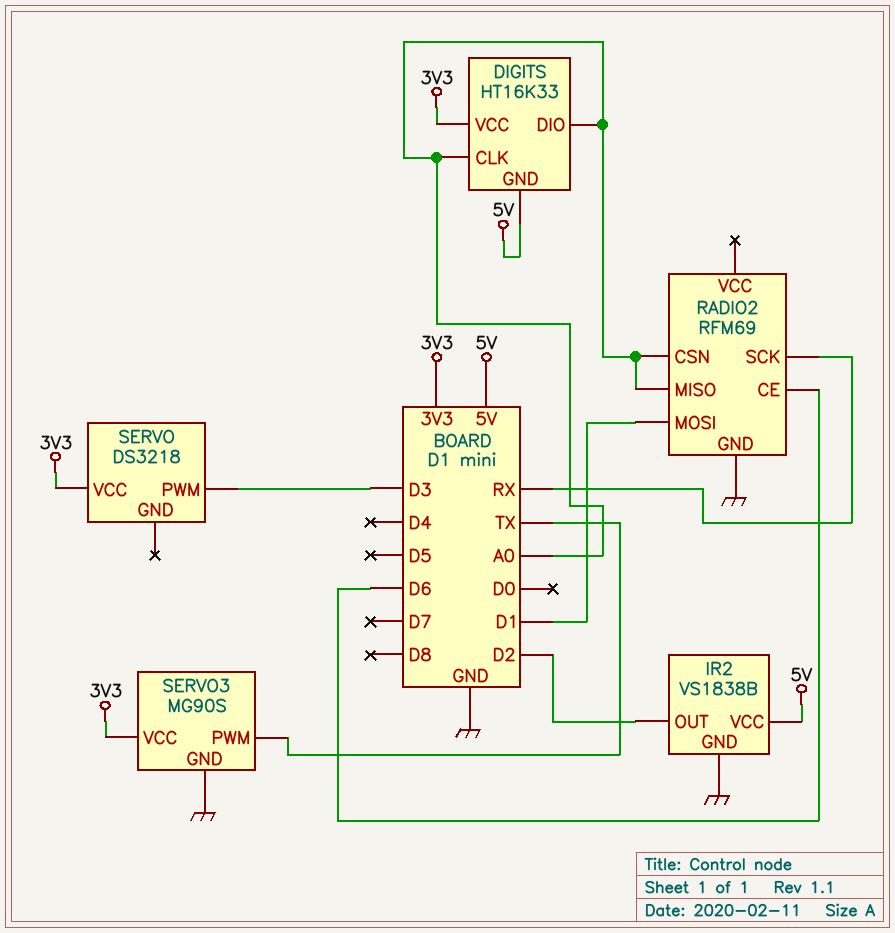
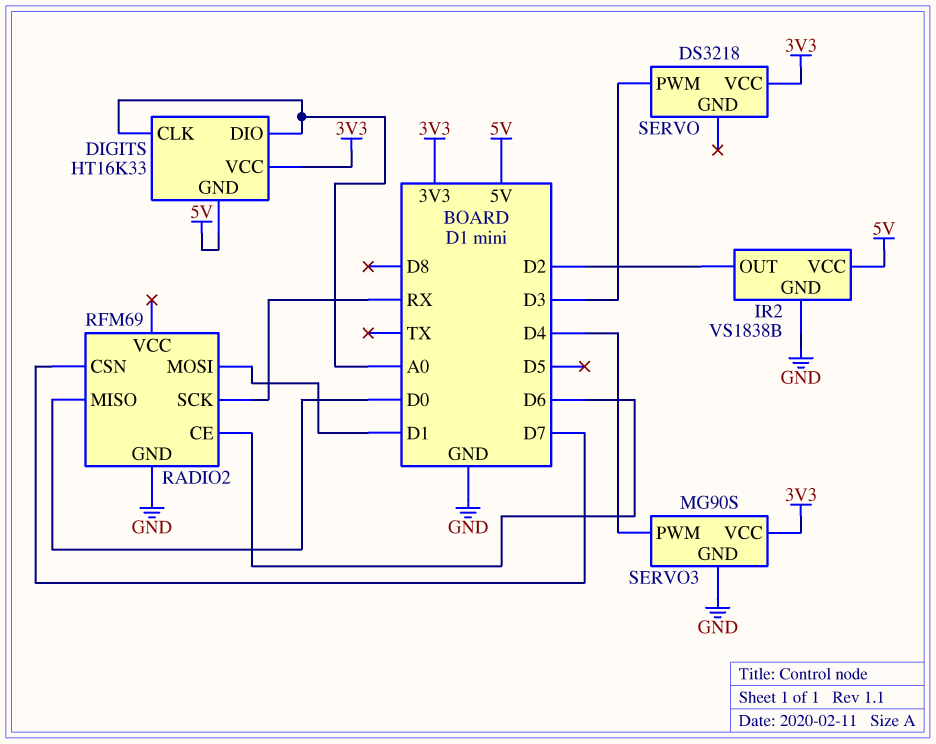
RADIO2 pin CSN: A0 -> D7
RADIO2 pin MISO: A0 -> D0
SERVO3 pin PWM: TX -> D4

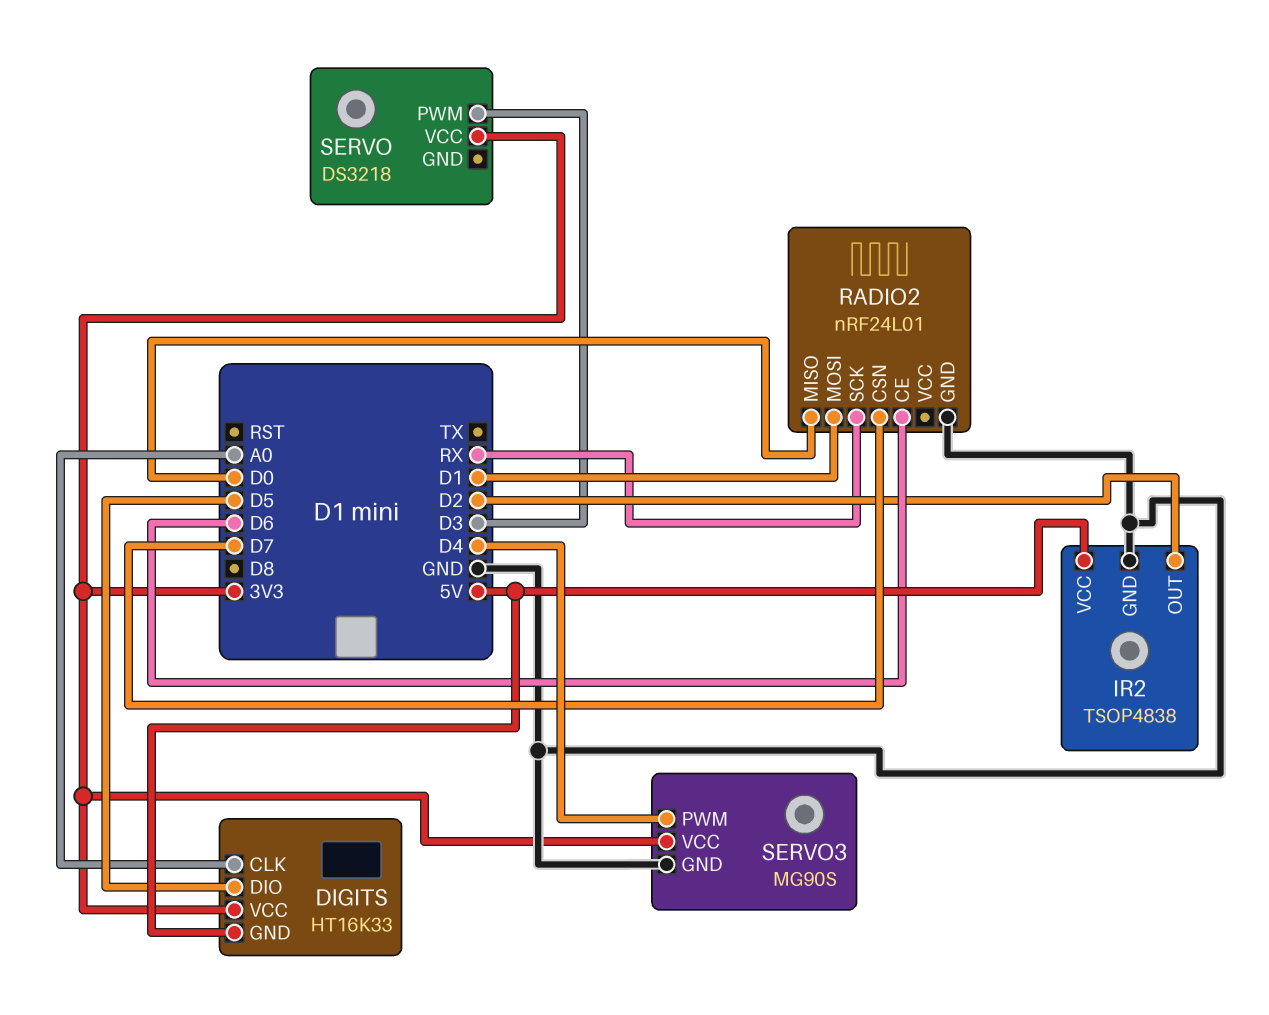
DIGITS pin DIO: A0 -> D5
IR2: VS1838B -> TSOP4838
RADIO2: RFM69 -> nRF24L01

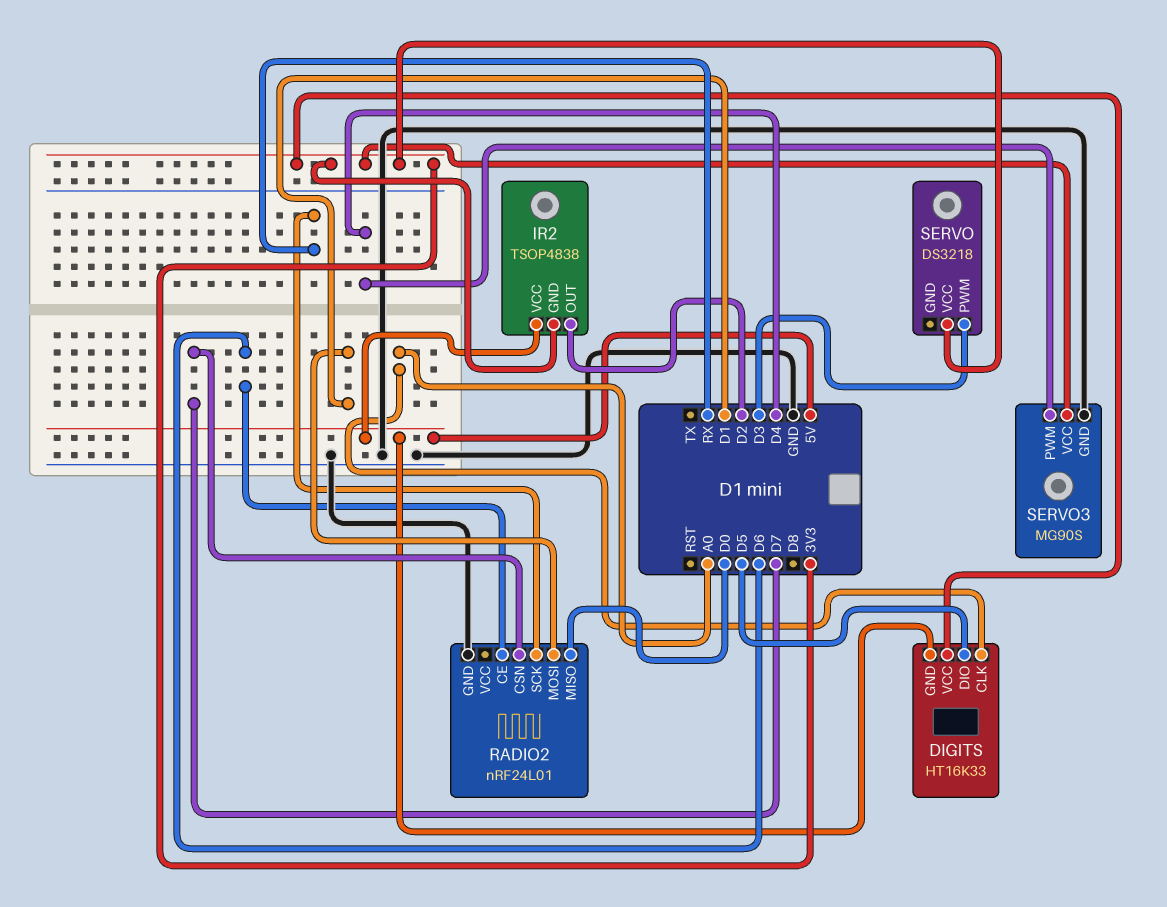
IR2 pin GND: GND -> 3V3

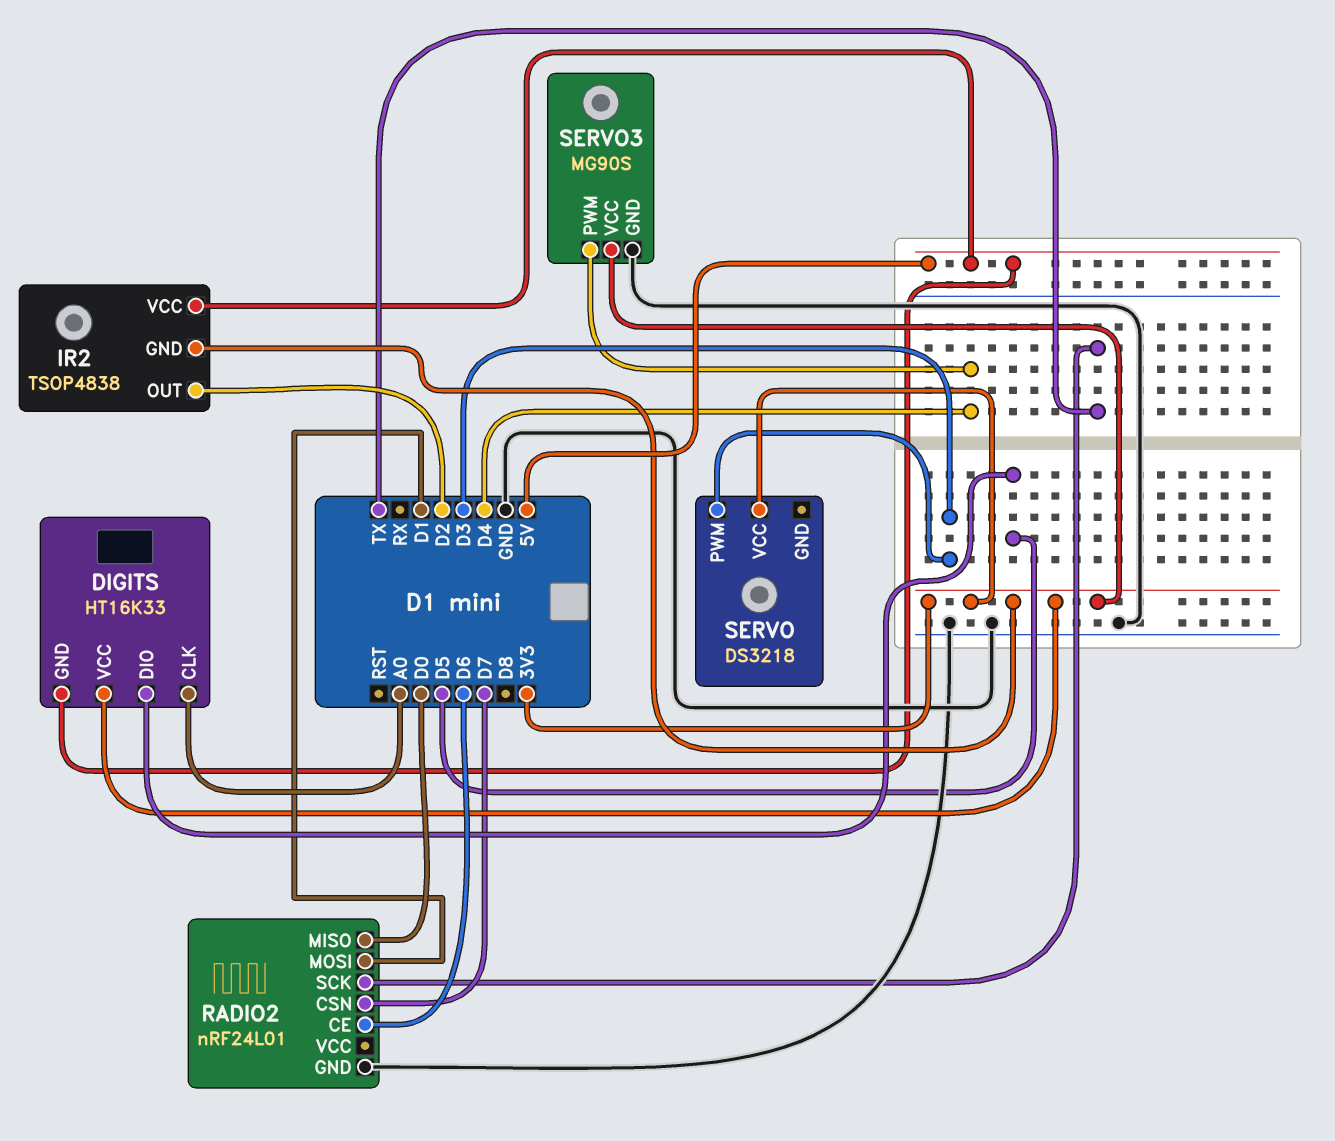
RADIO2 pin SCK: RX -> TX

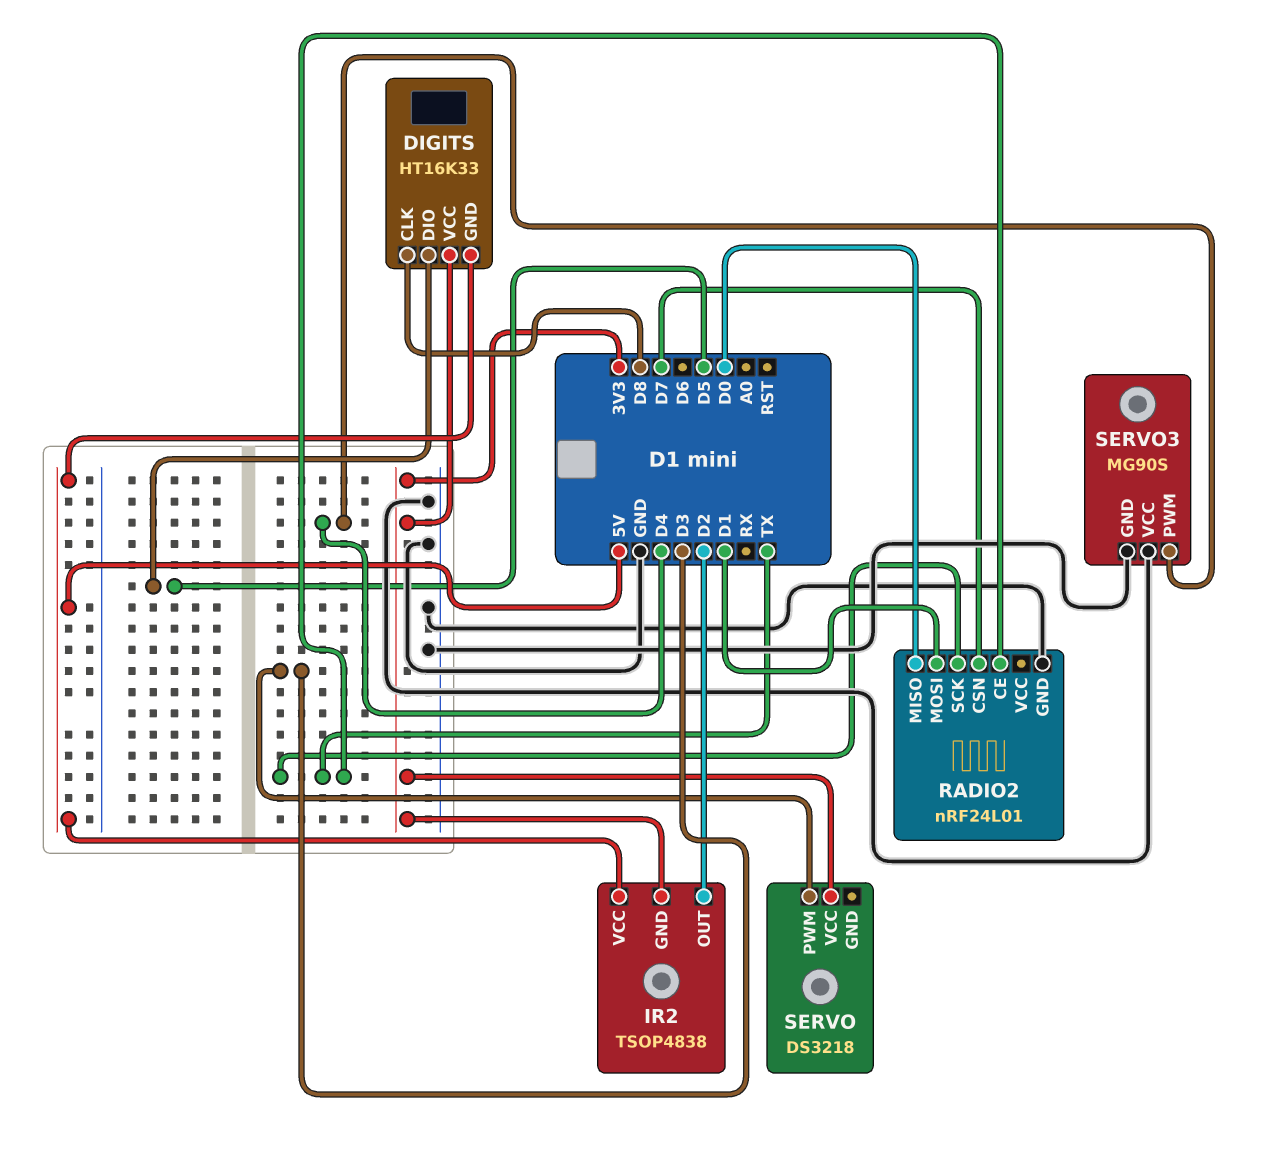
DIGITS pin CLK: A0 -> D8
RADIO2 pin CE: D6 -> TX
SERVO3 pin VCC: 3V3 -> GND

